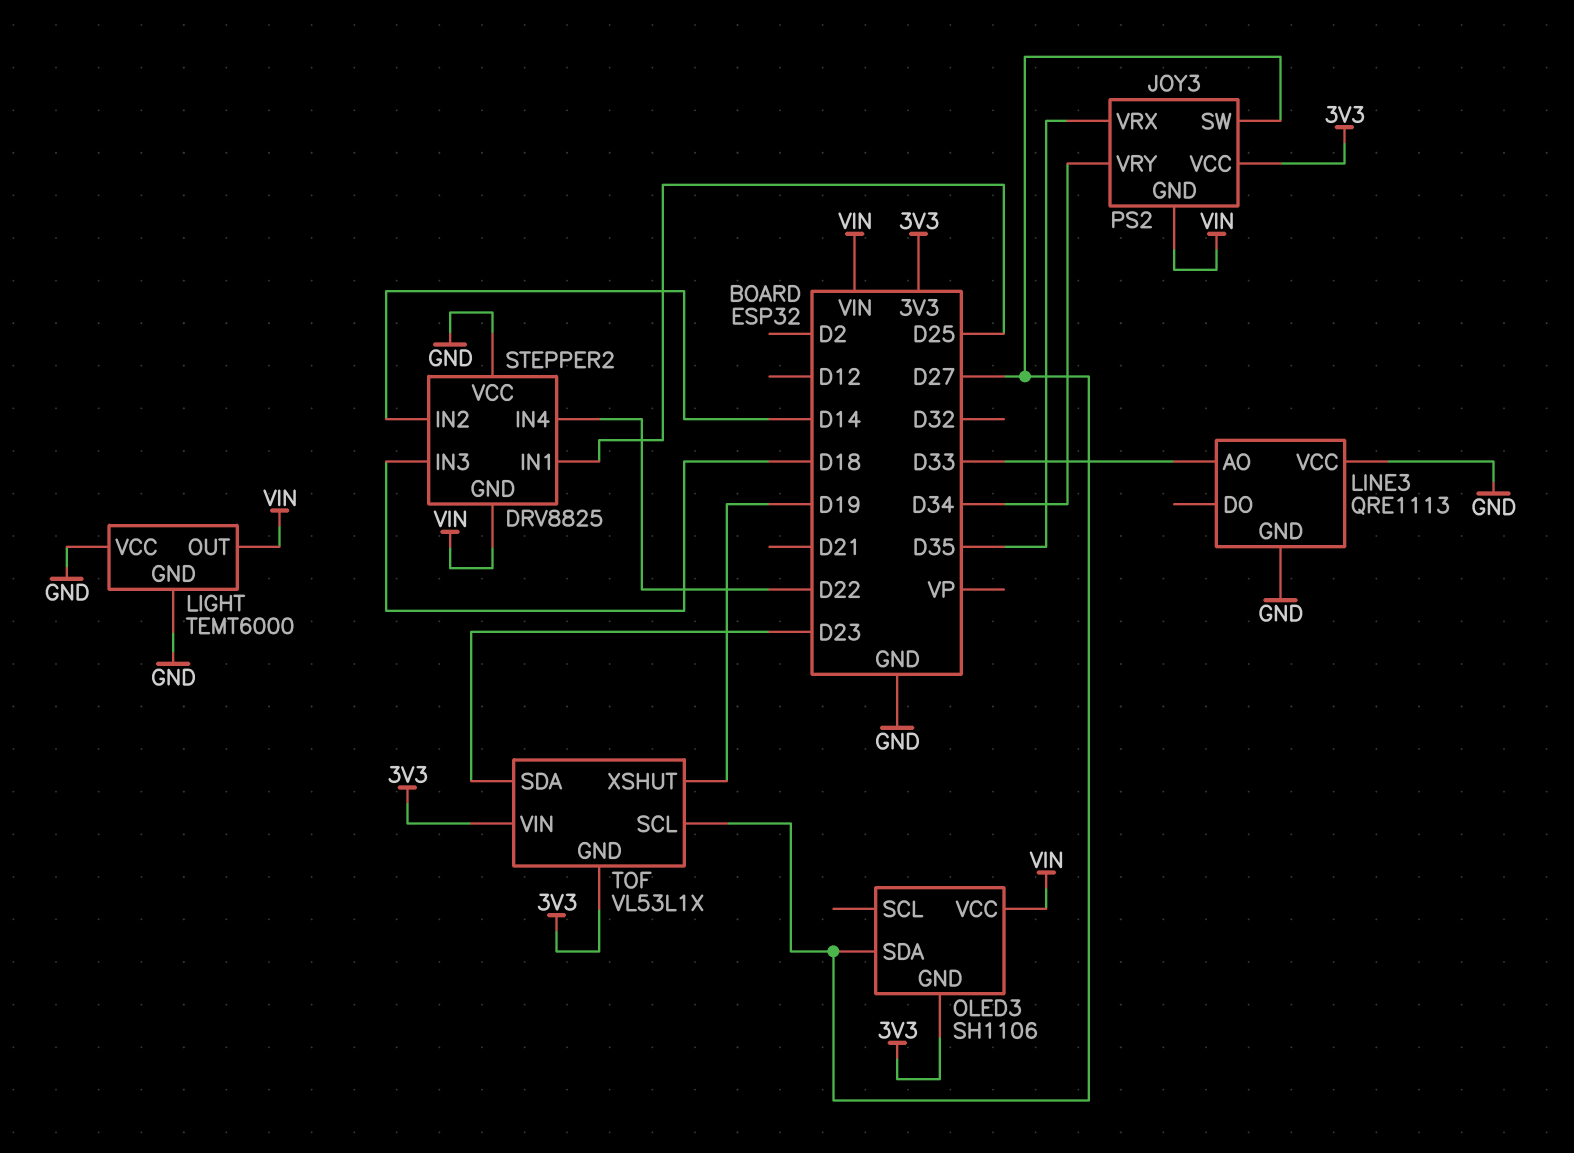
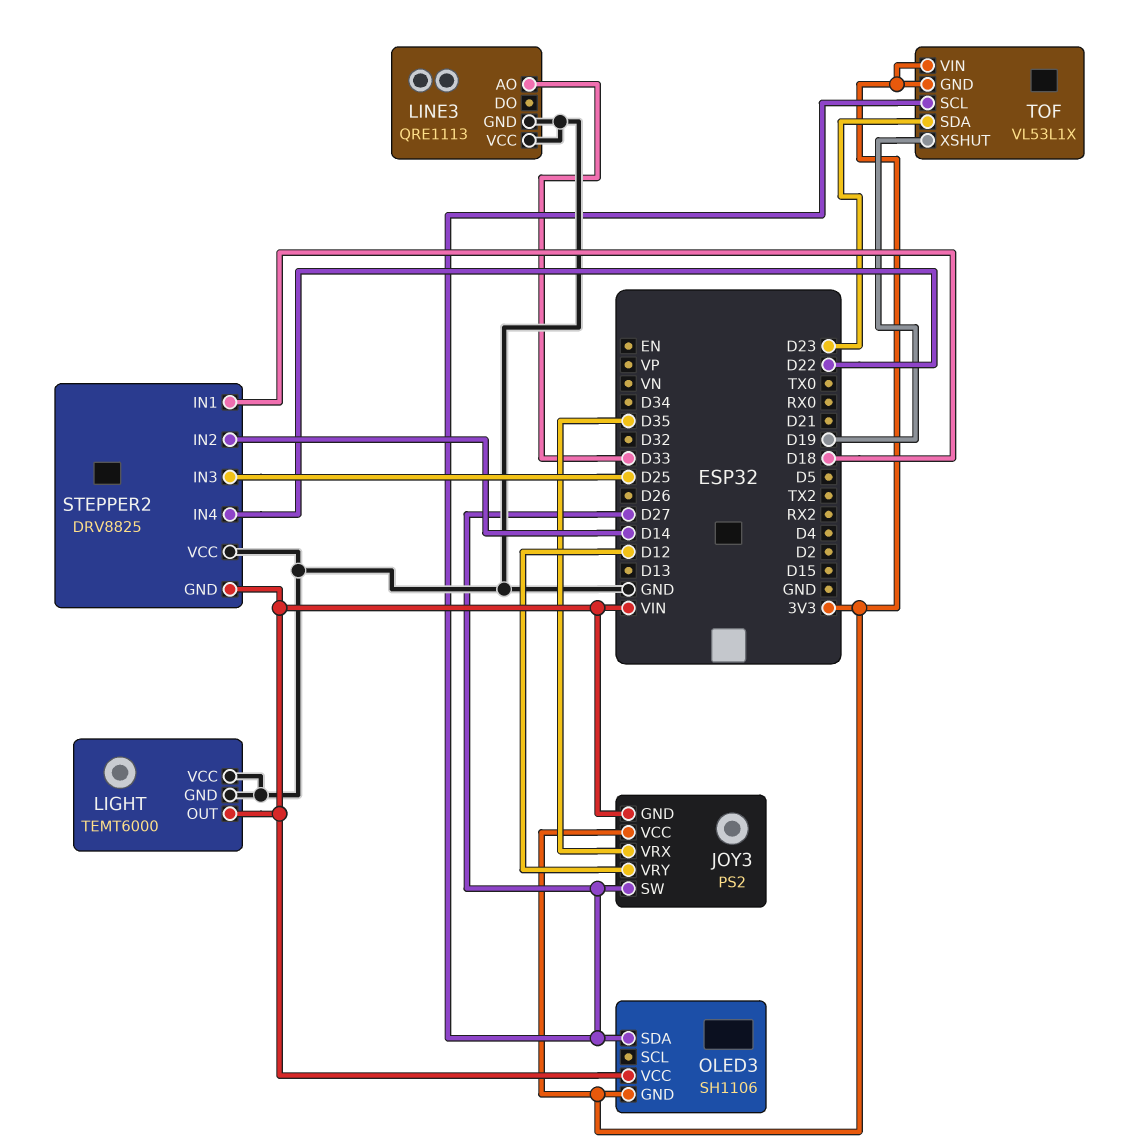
JOY3 pin VRY: D34 -> D12
STEPPER2 pin IN1: D25 -> D18
STEPPER2 pin IN3: D18 -> D25

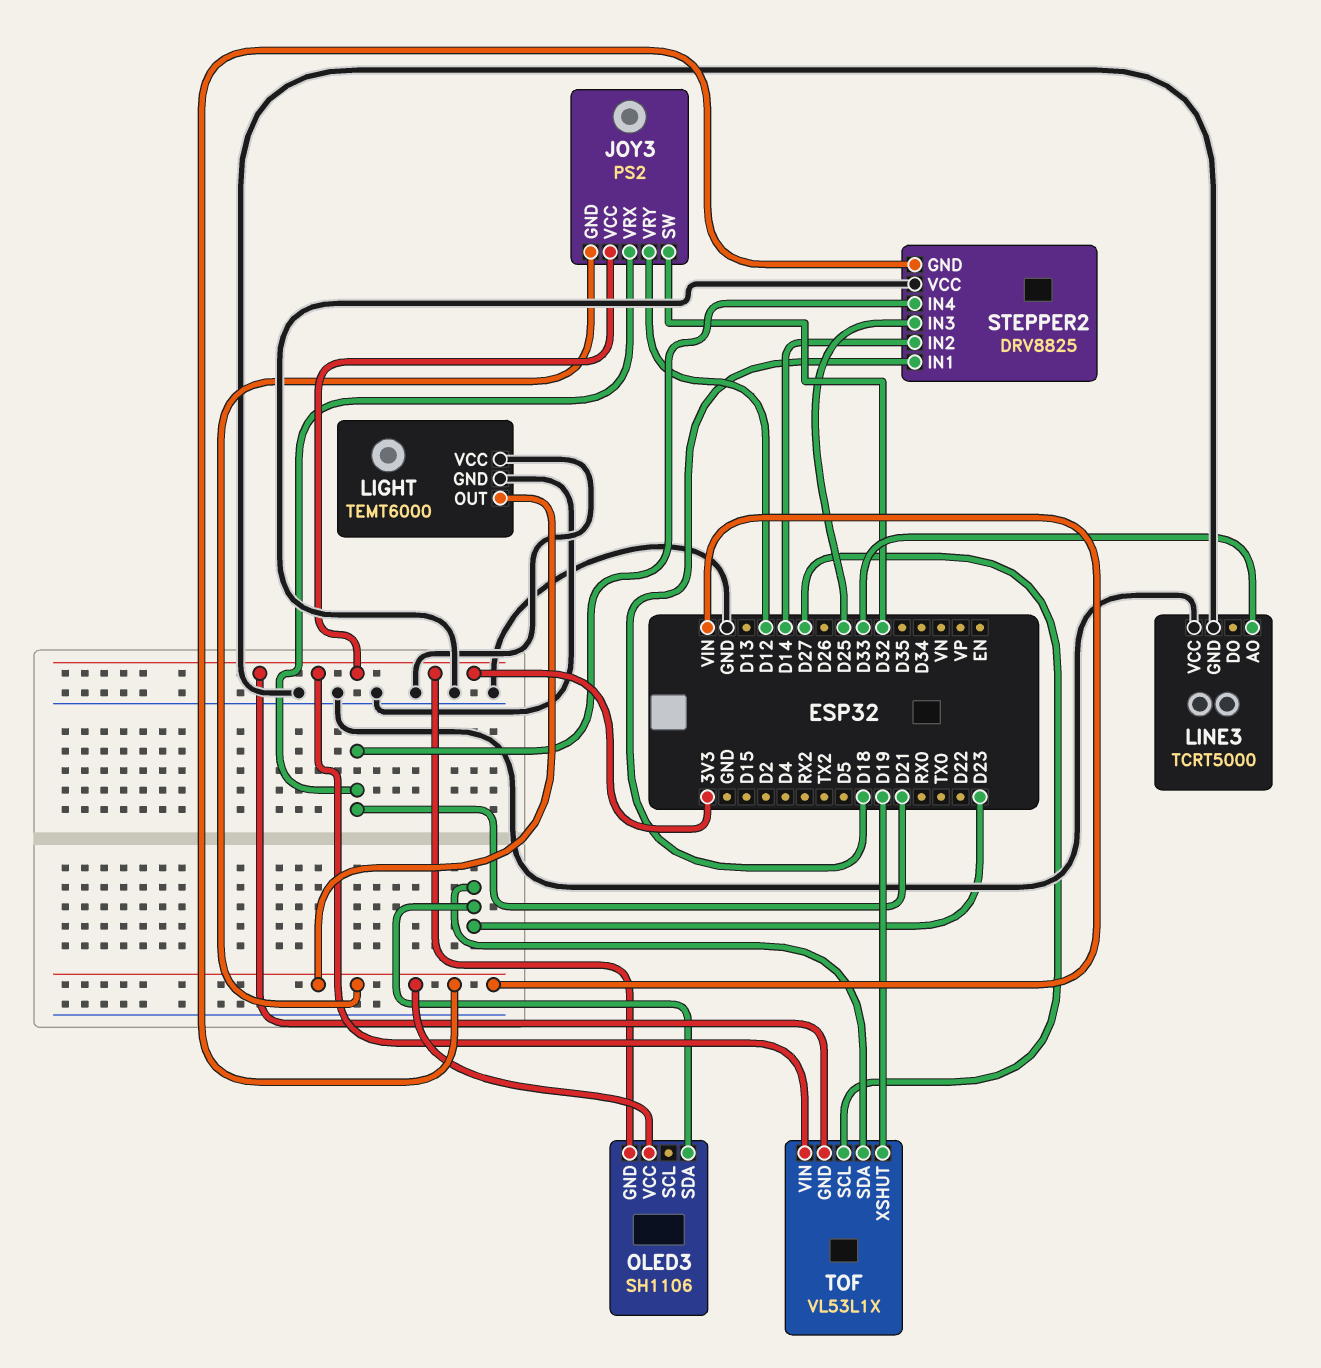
JOY3 pin SW: D27 -> D32
JOY3 pin VRX: D35 -> D21
LINE3: QRE1113 -> TCRT5000
OLED3 pin SDA: D27 -> D23
STEPPER2 pin IN4: D22 -> D21

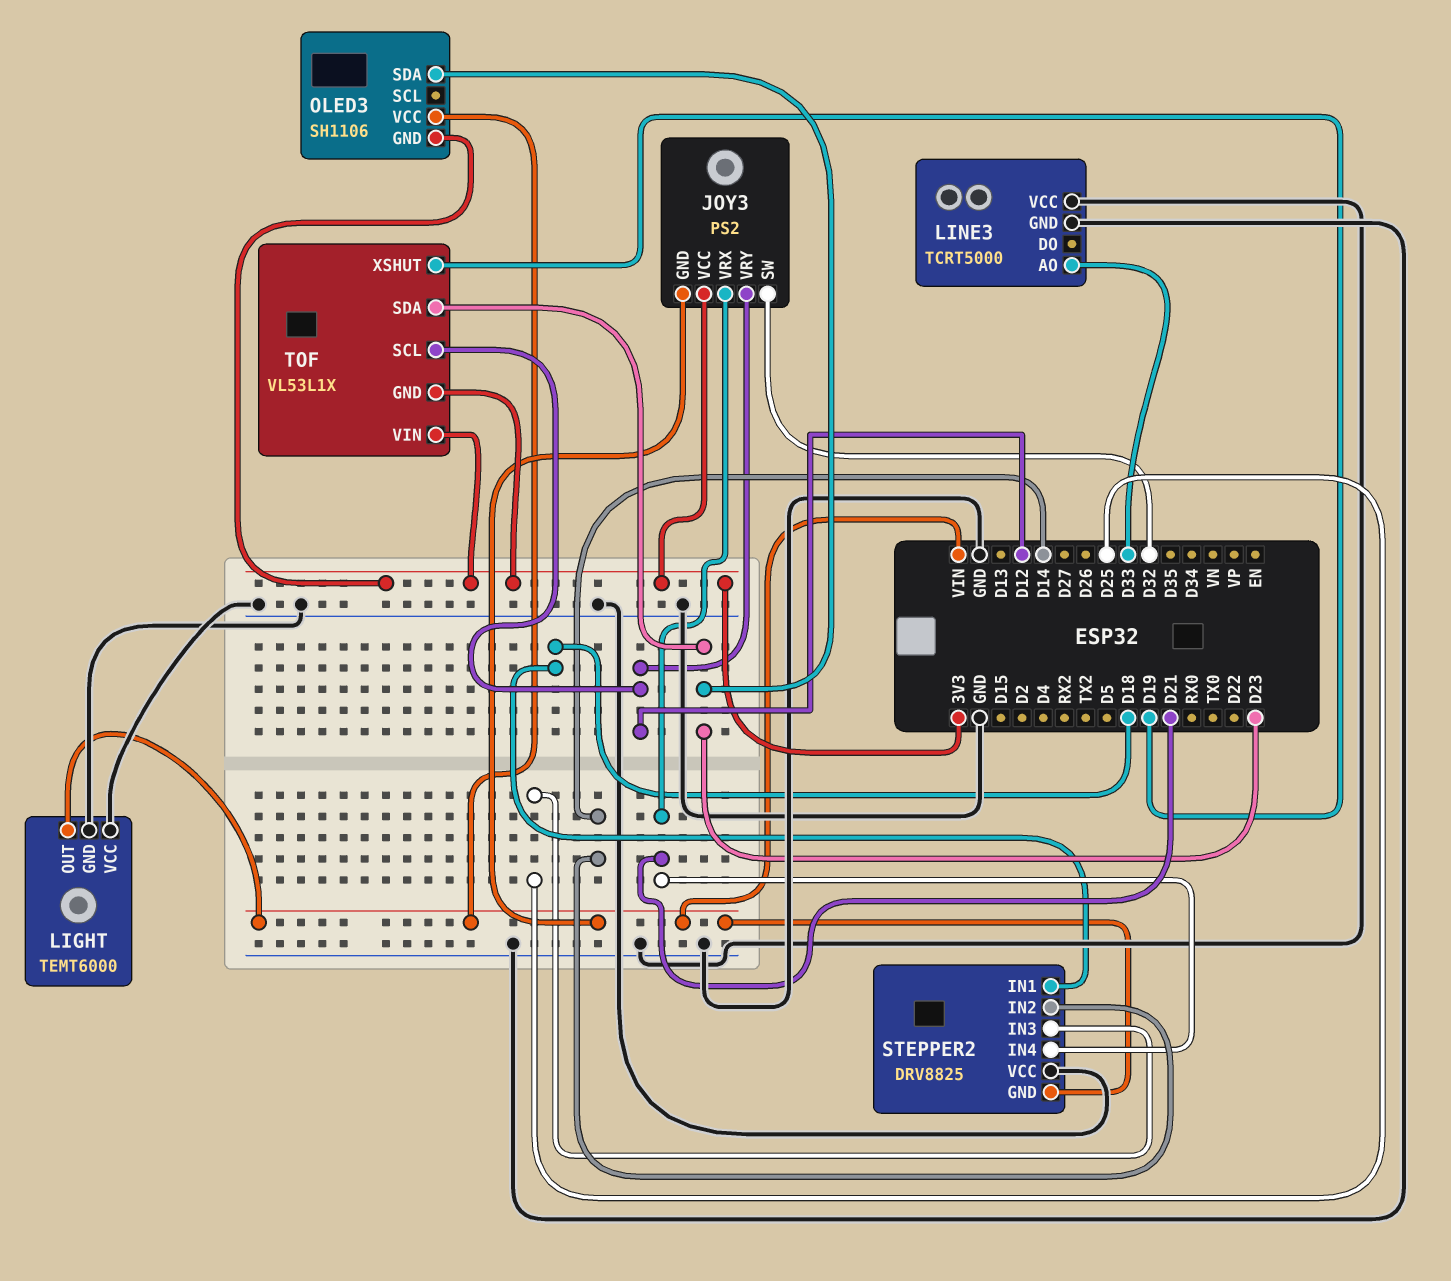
TOF pin SCL: D27 -> D12

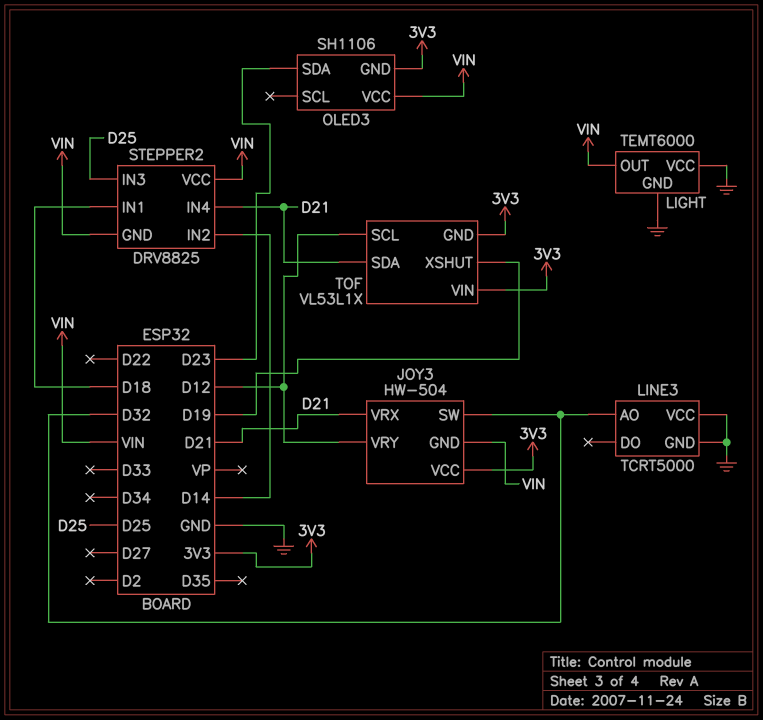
JOY3: PS2 -> HW-504
LINE3 pin AO: D33 -> D32
STEPPER2 pin VCC: GND -> VIN
TOF pin SDA: D23 -> D21

